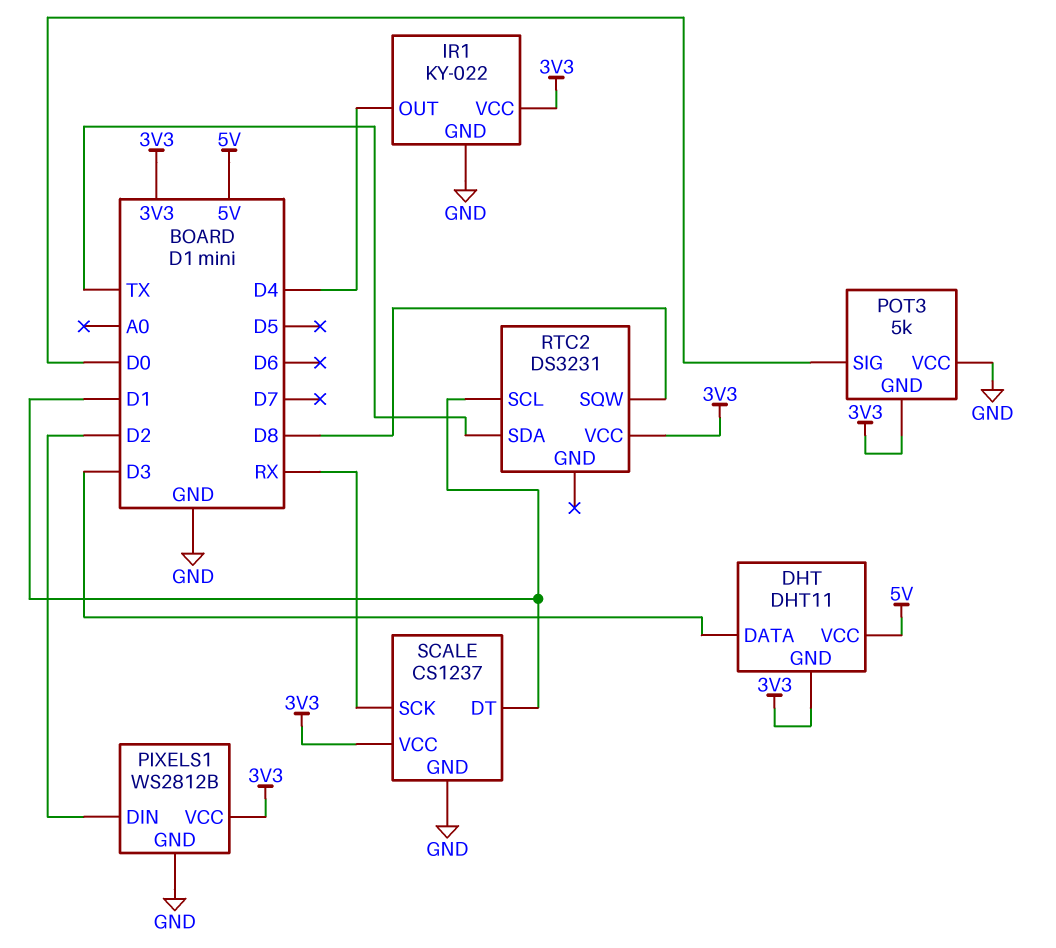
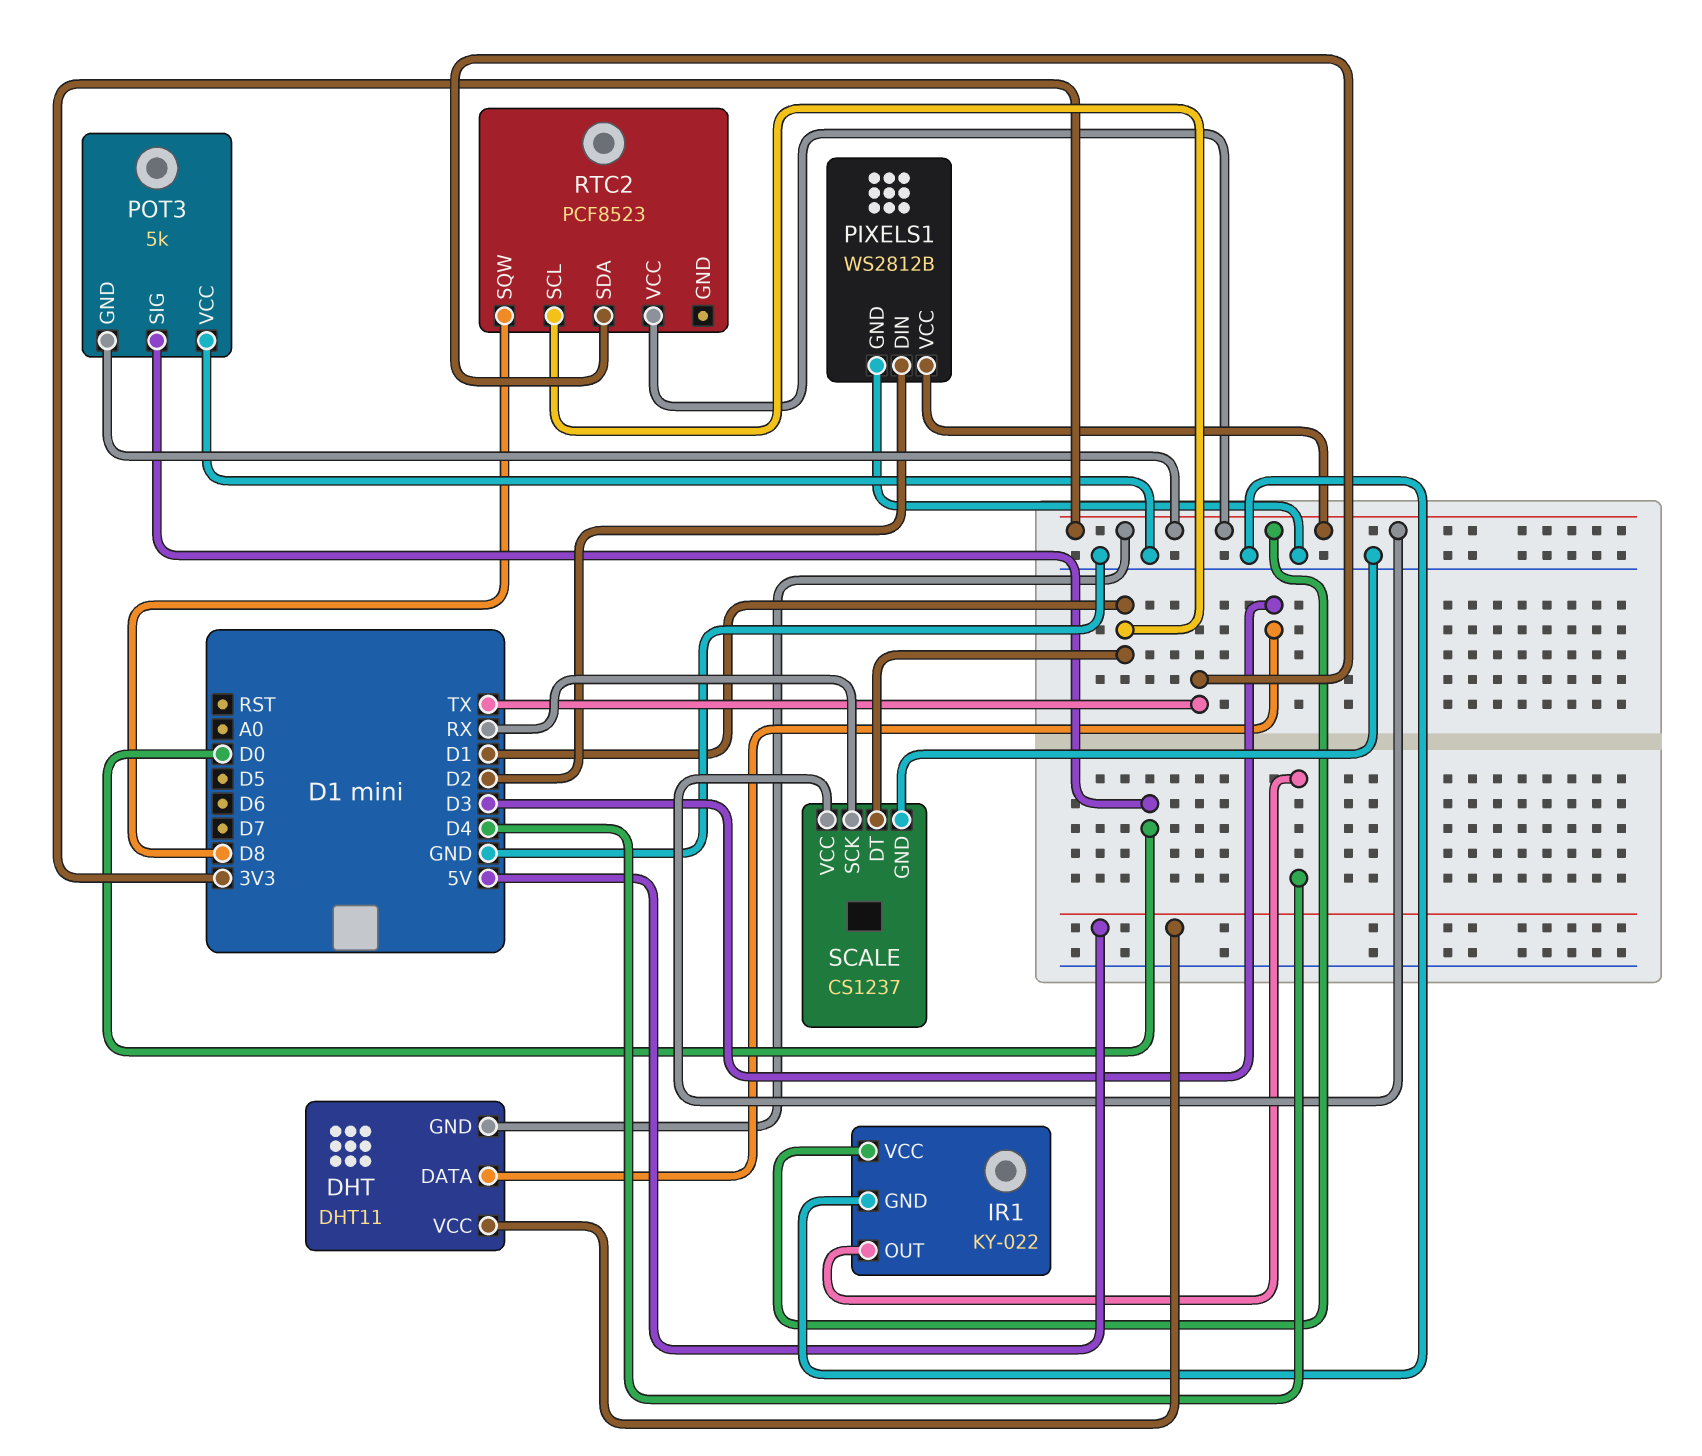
RTC2: DS3231 -> PCF8523

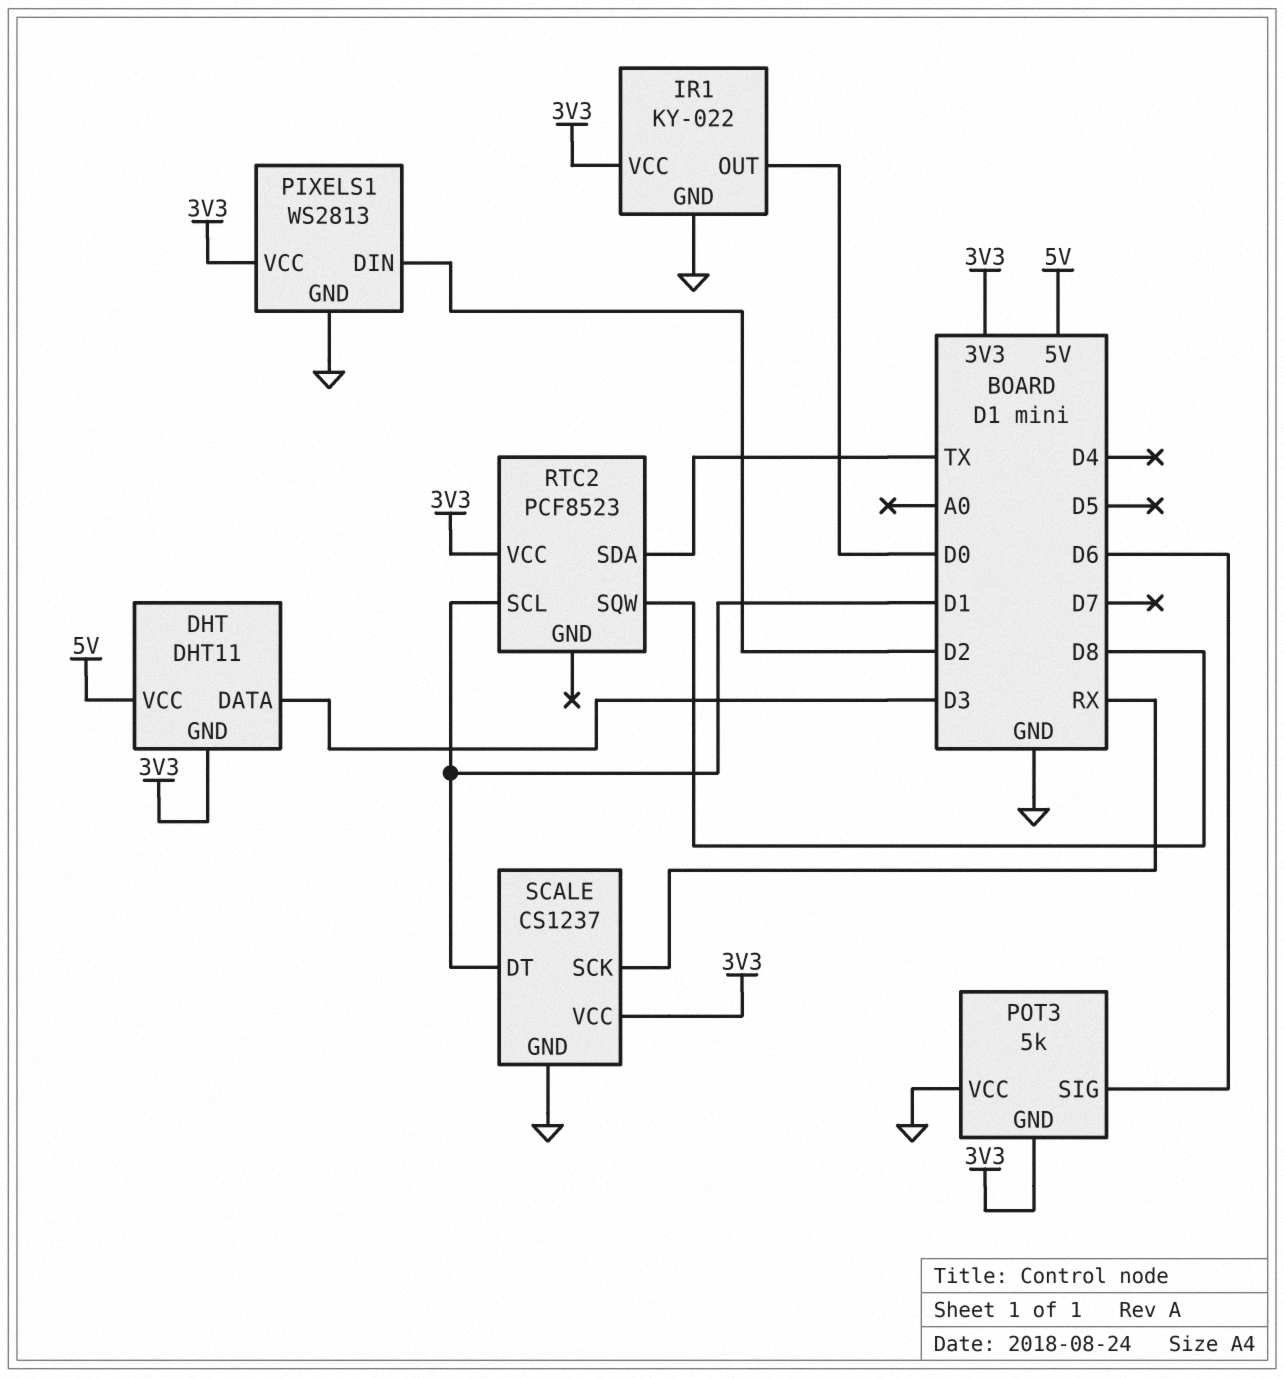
IR1 pin OUT: D4 -> D0
PIXELS1: WS2812B -> WS2813
POT3 pin SIG: D0 -> D6

